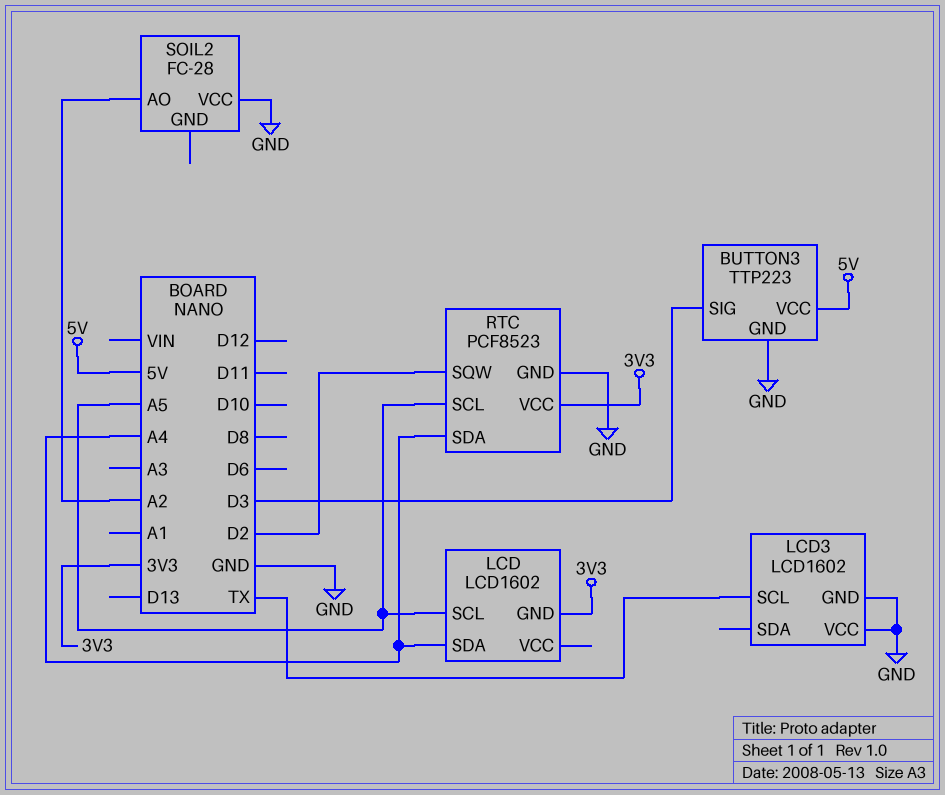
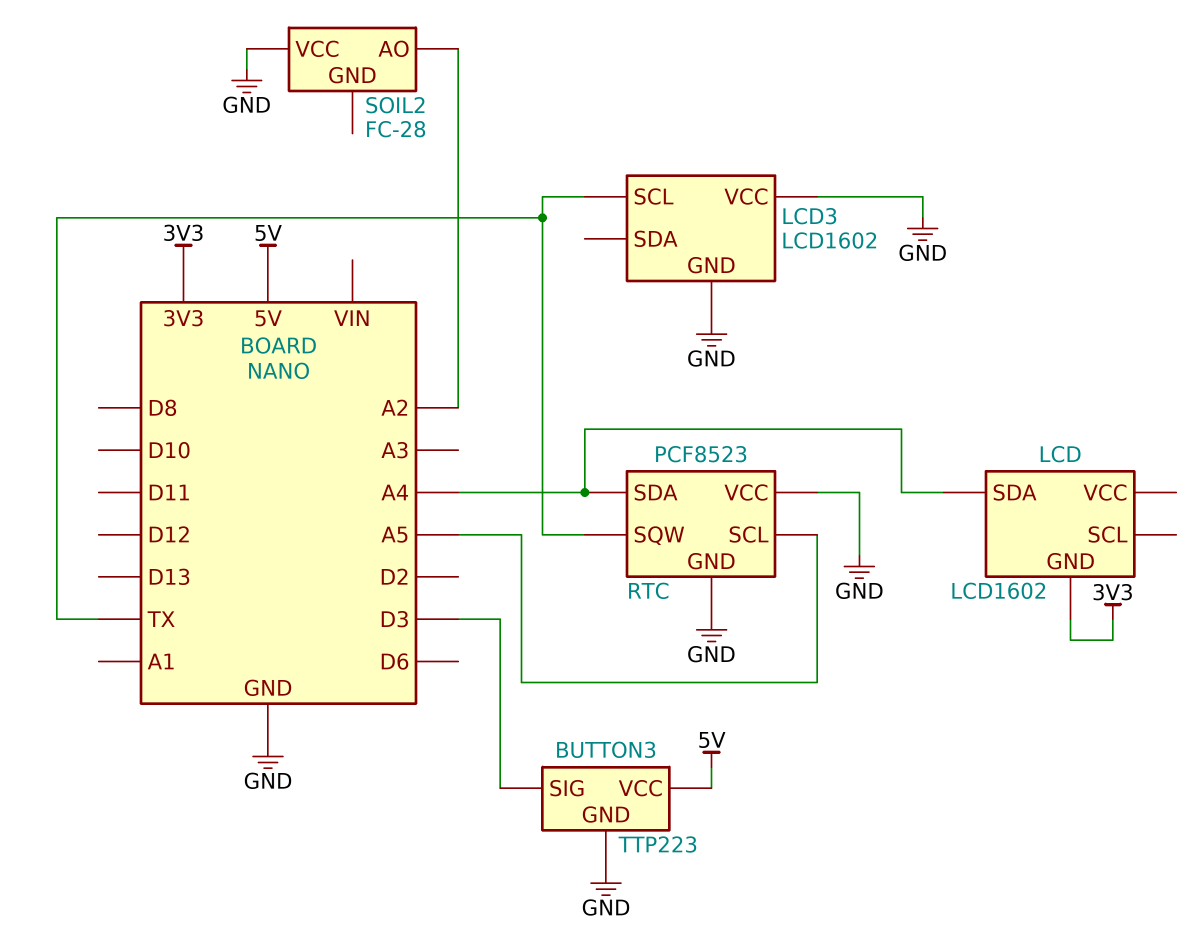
LCD pin SCL: A5 -> none
RTC pin SQW: D2 -> TX
RTC pin VCC: 3V3 -> GND

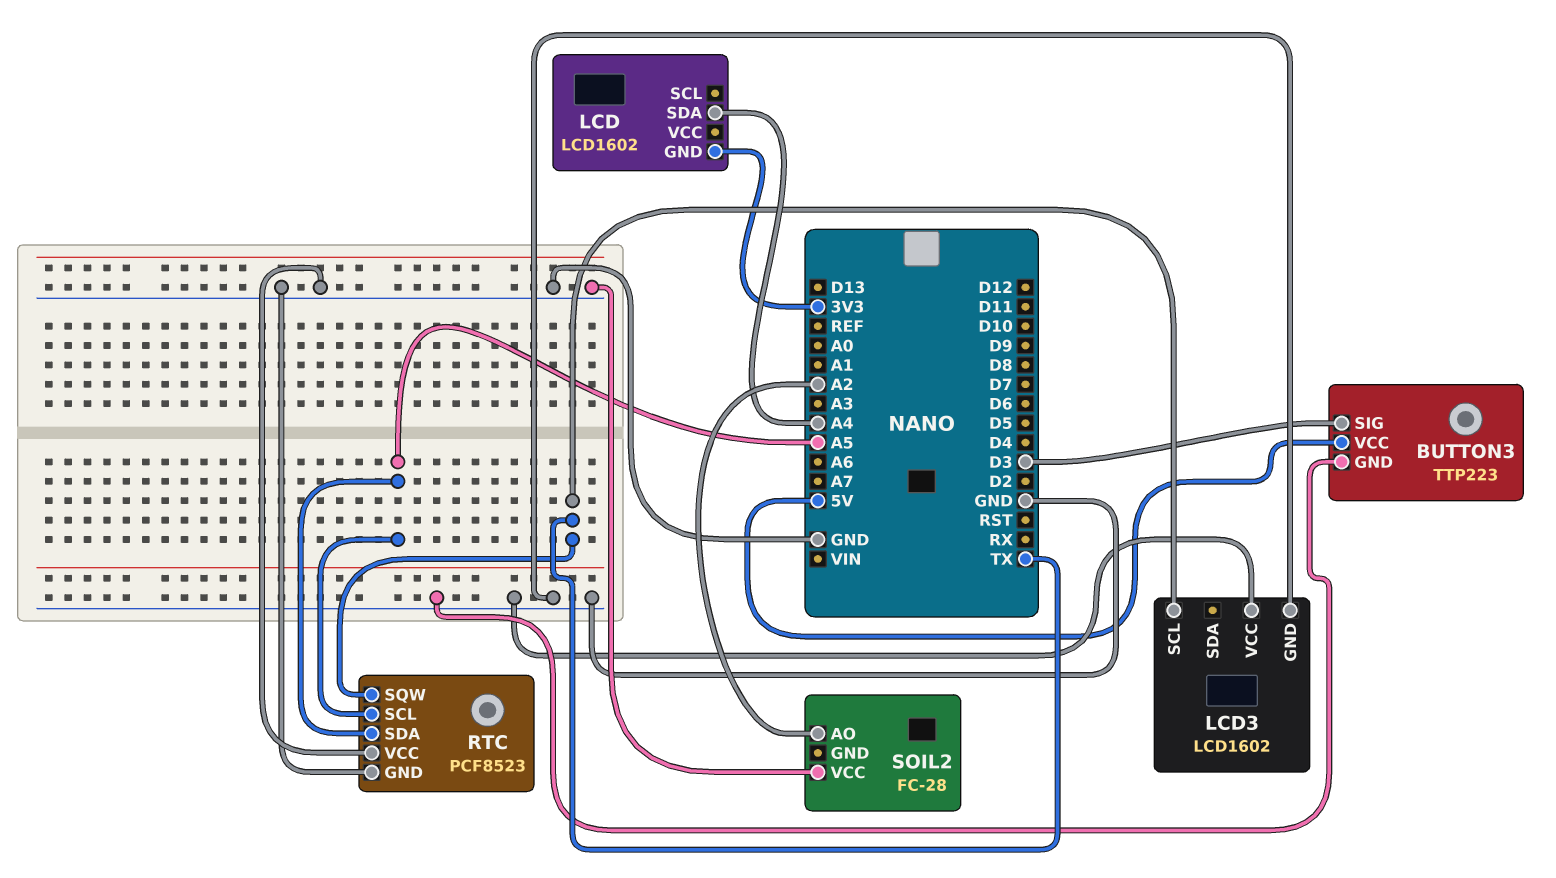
RTC pin SDA: A4 -> A5

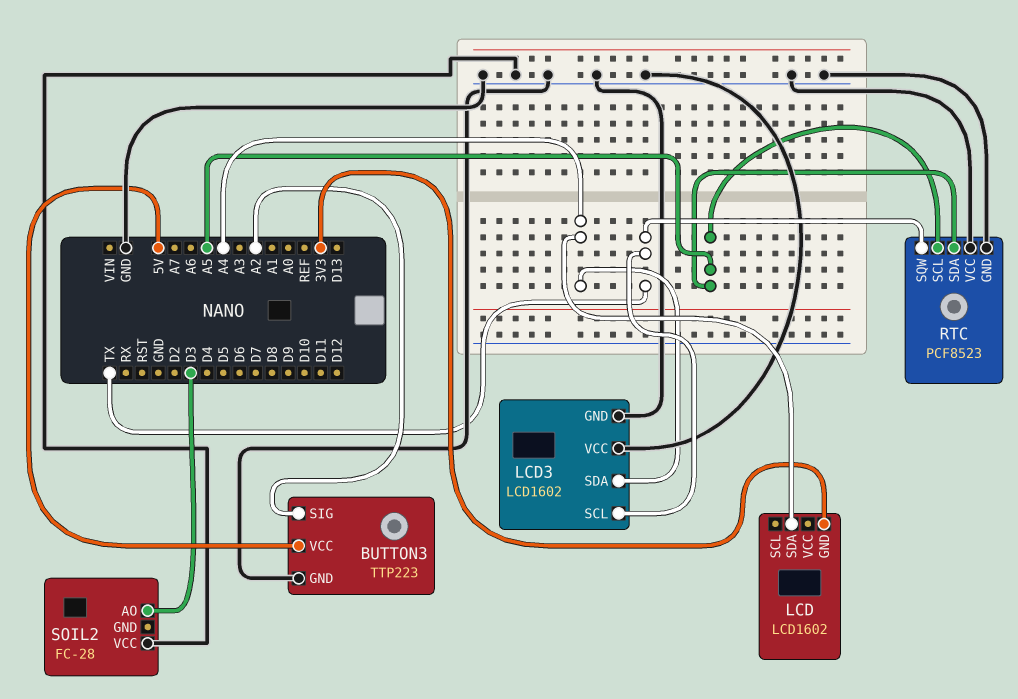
BUTTON3 pin SIG: D3 -> A2
LCD3 pin SDA: none -> A4
SOIL2 pin AO: A2 -> D3

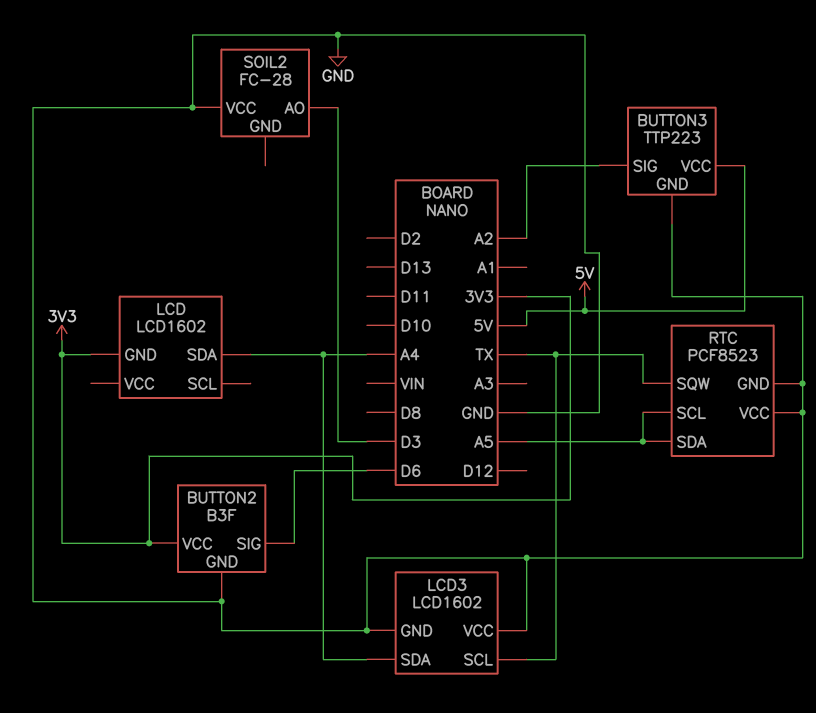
BUTTON2: none -> B3F
BUTTON2 pin GND: none -> GND
BUTTON2 pin SIG: none -> D6
BUTTON2 pin VCC: none -> 3V3

